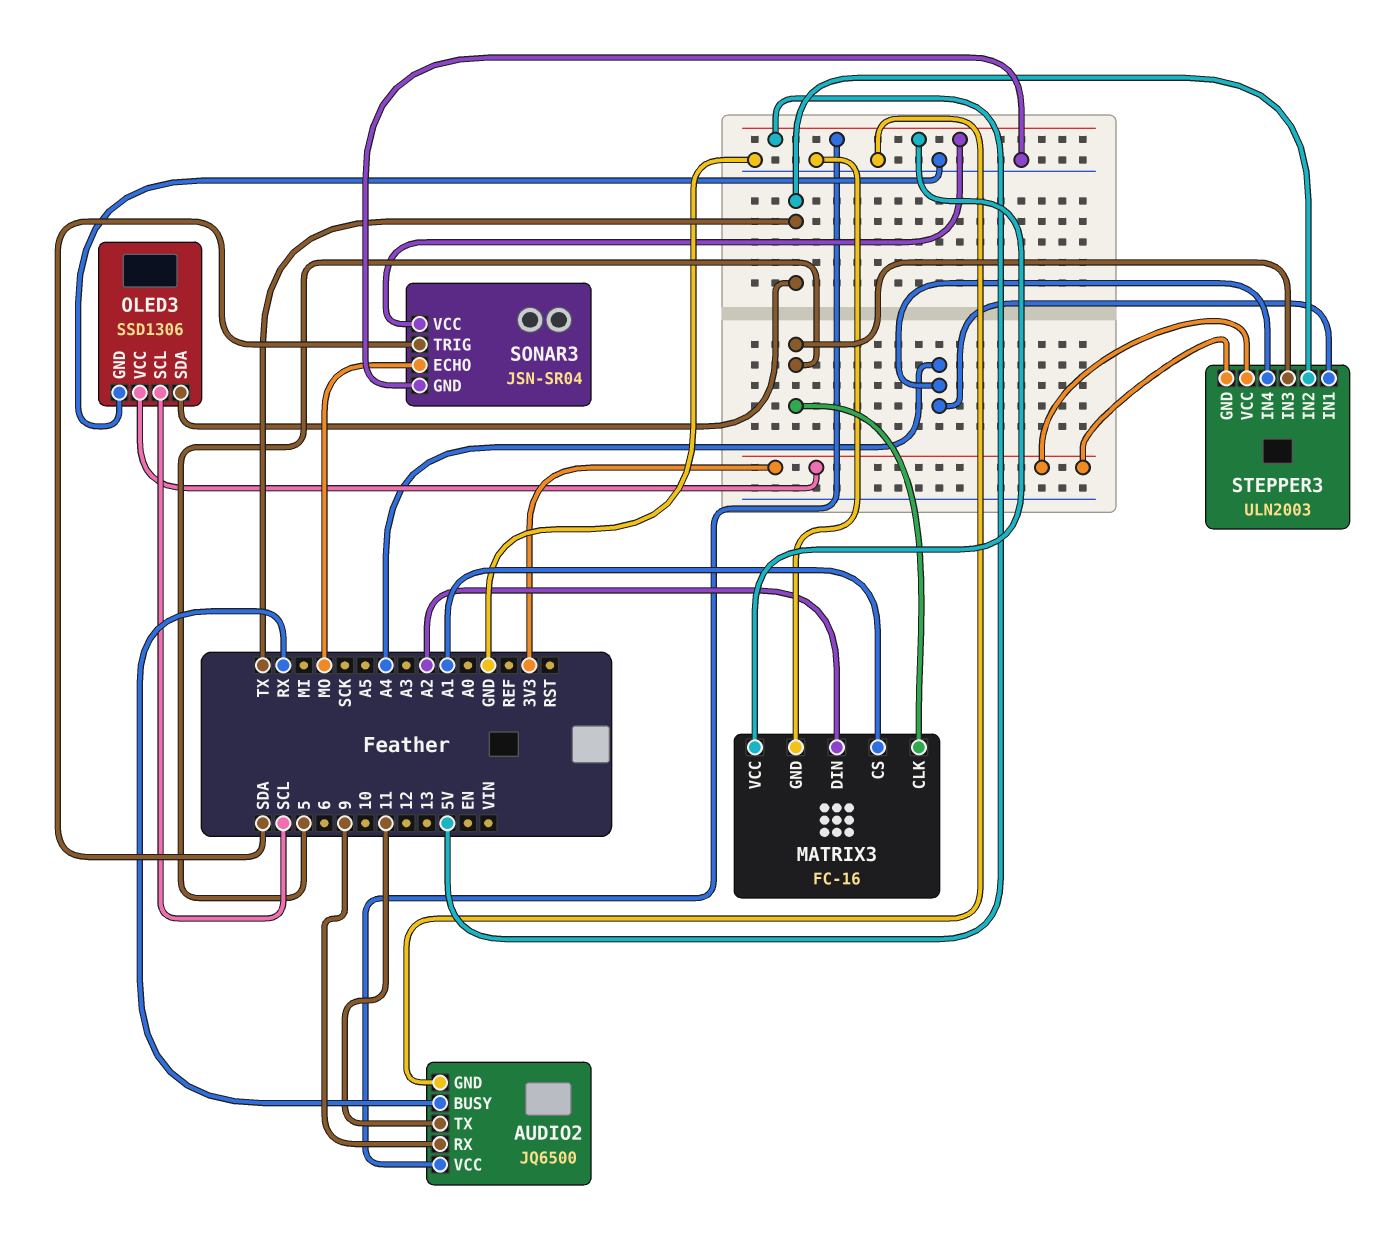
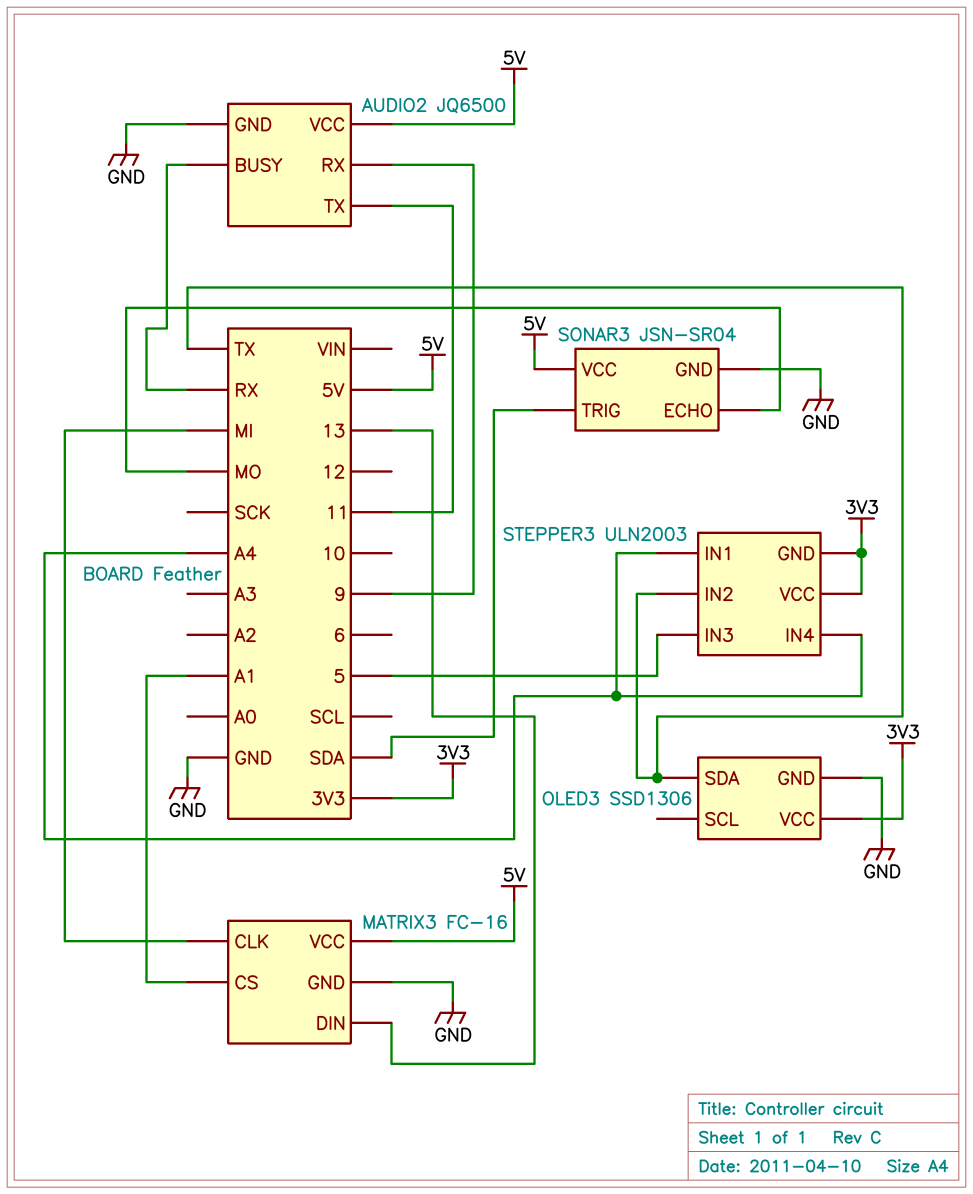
MATRIX3 pin CLK: 5 -> MI
MATRIX3 pin DIN: A2 -> 13
OLED3 pin SCL: SCL -> none

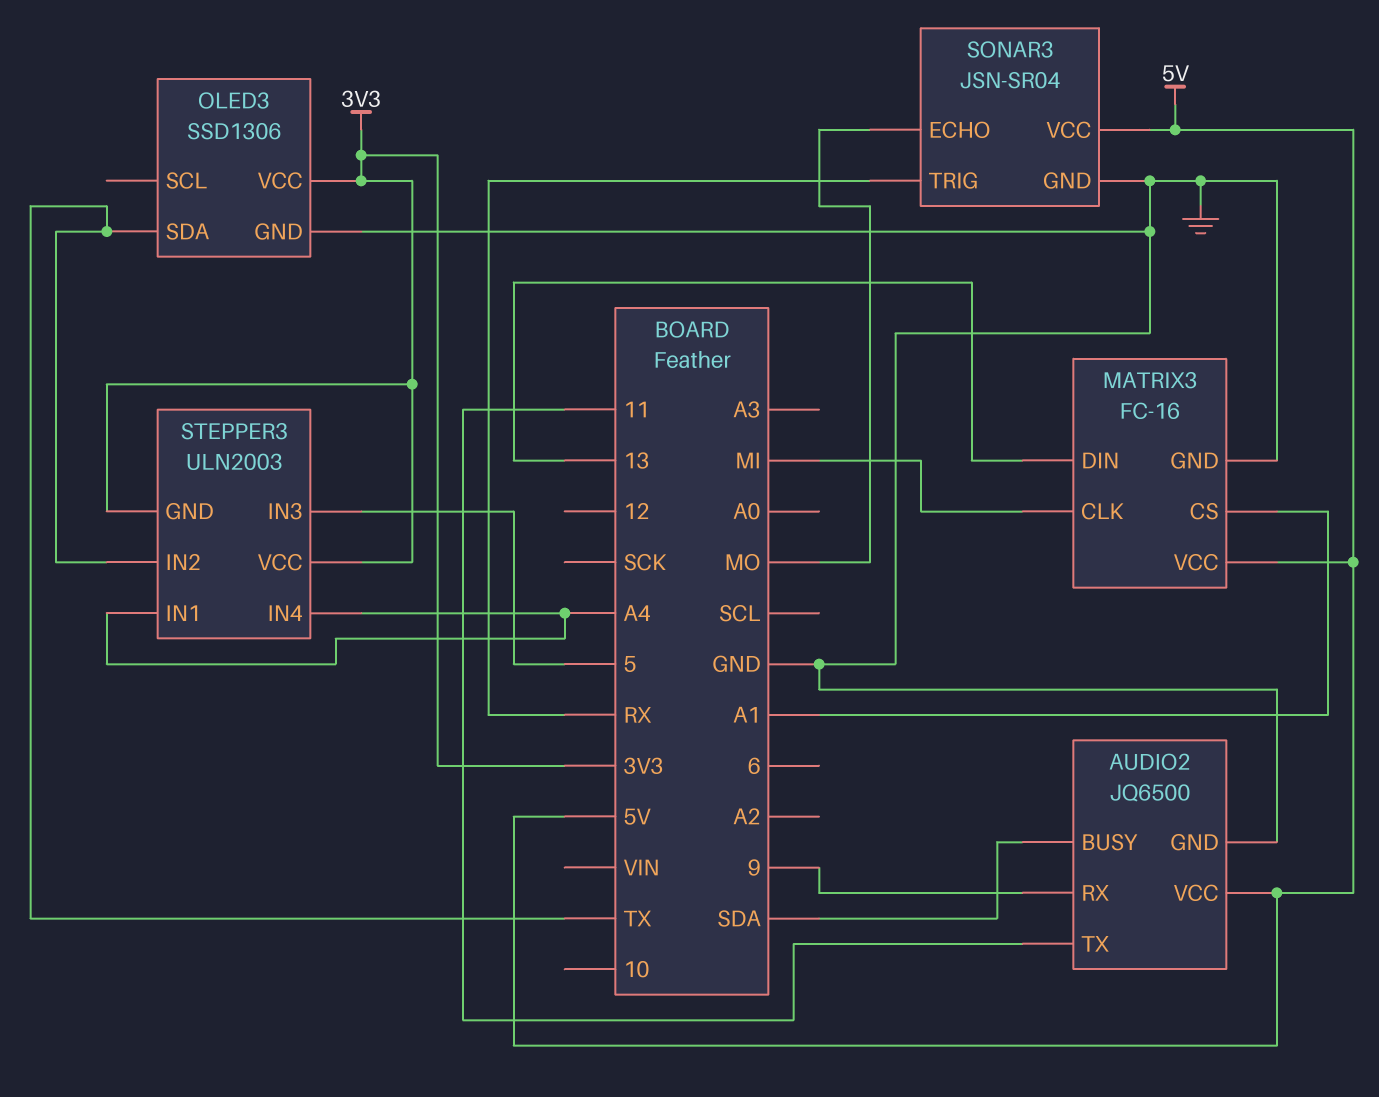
AUDIO2 pin BUSY: RX -> SDA
SONAR3 pin TRIG: SDA -> RX

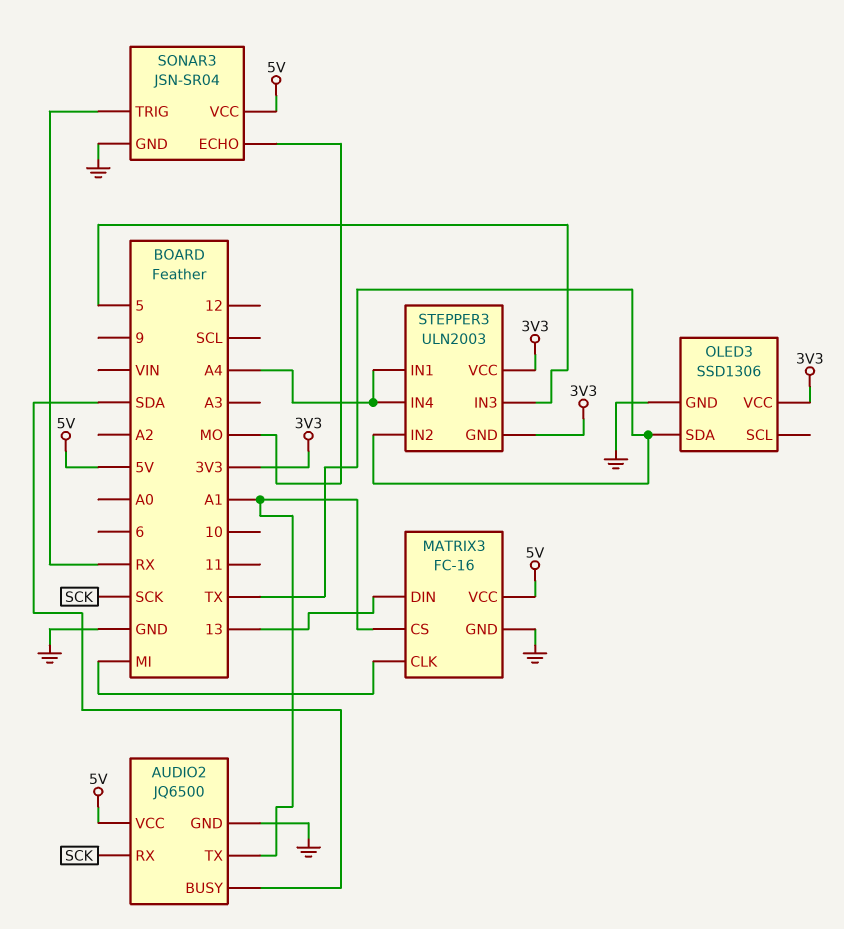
AUDIO2 pin RX: 9 -> SCK
AUDIO2 pin TX: 11 -> A1

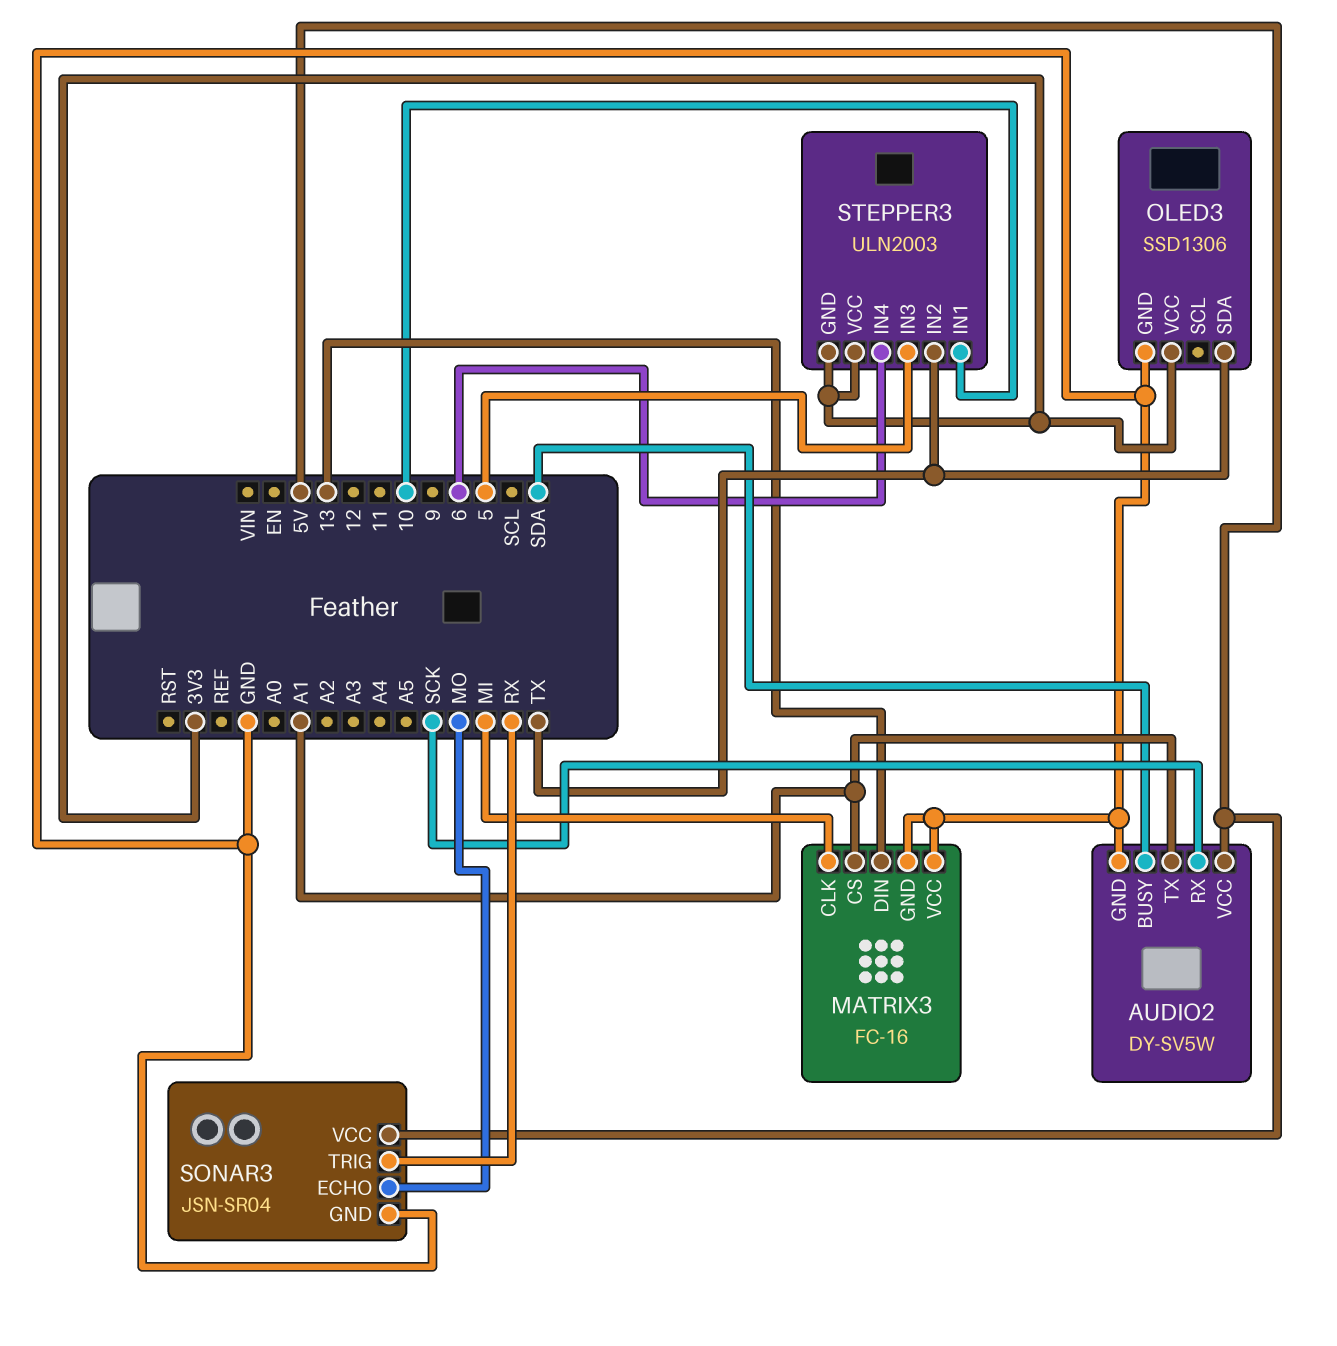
AUDIO2: JQ6500 -> DY-SV5W
MATRIX3 pin VCC: 5V -> GND
STEPPER3 pin IN1: A4 -> 10
STEPPER3 pin IN4: A4 -> 6

